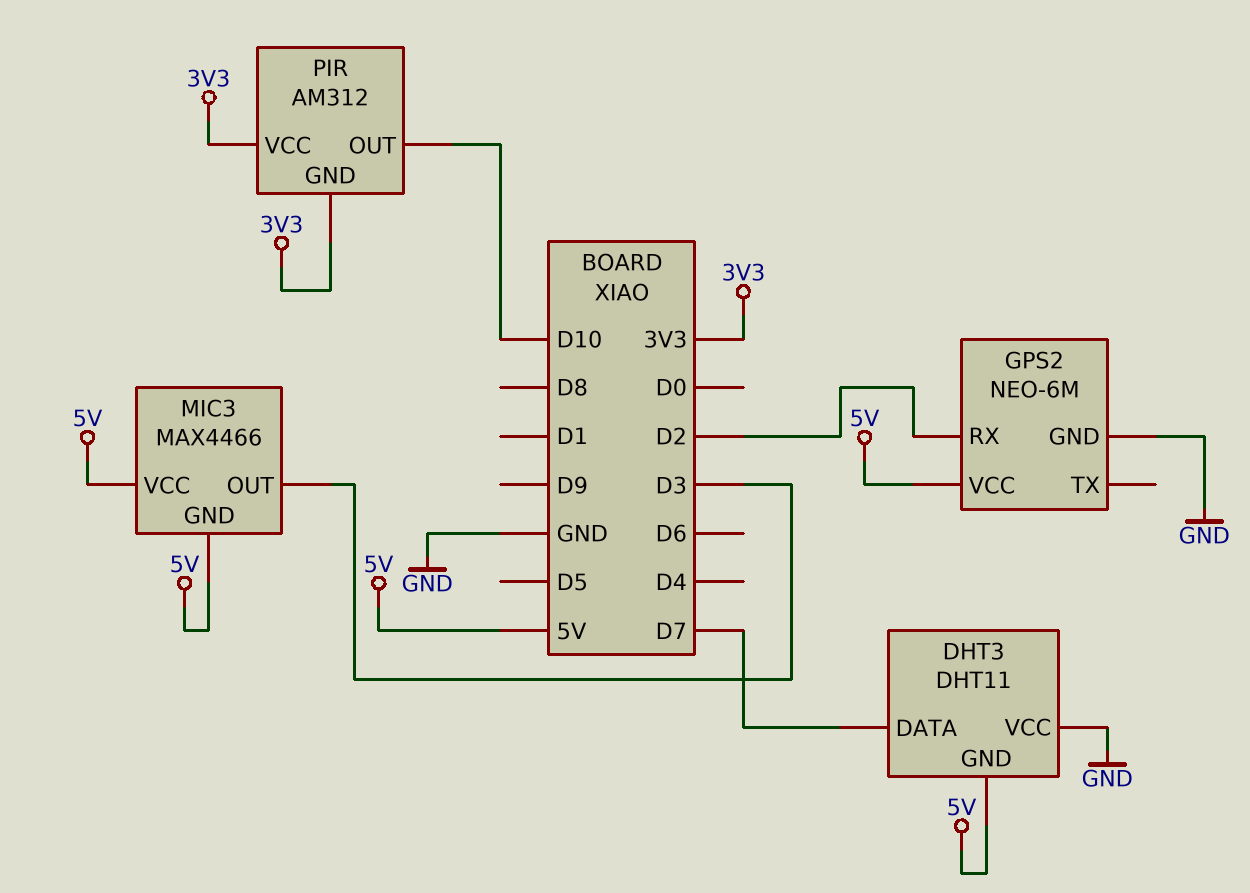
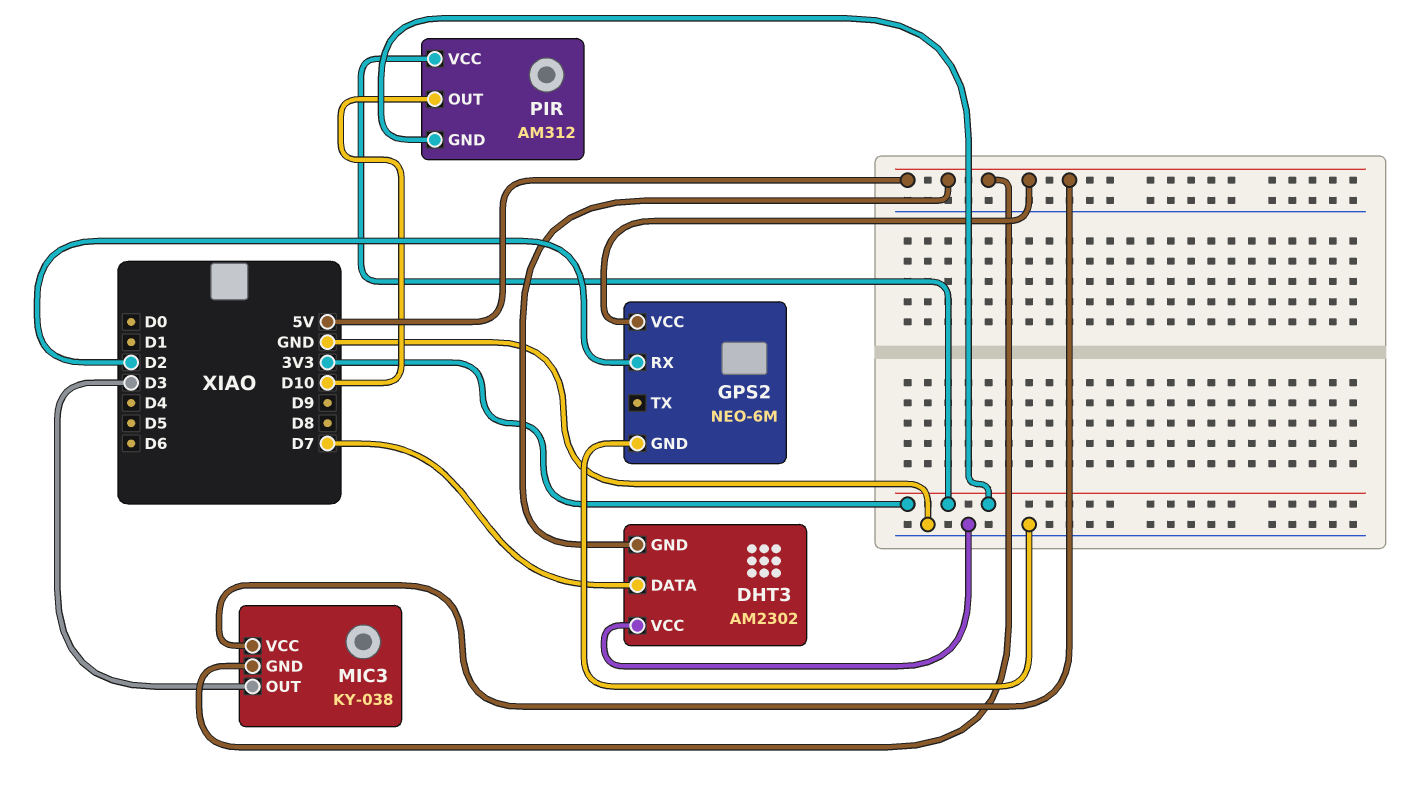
DHT3: DHT11 -> AM2302
MIC3: MAX4466 -> KY-038

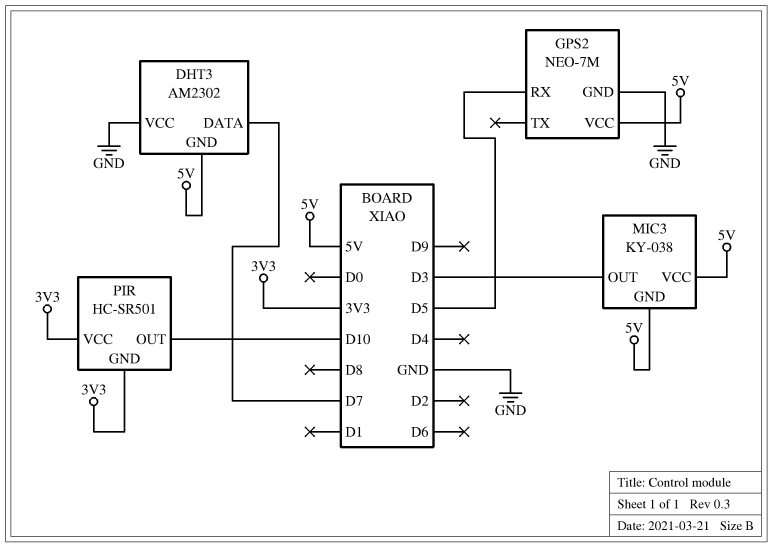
GPS2: NEO-6M -> NEO-7M
GPS2 pin RX: D2 -> D5
PIR: AM312 -> HC-SR501

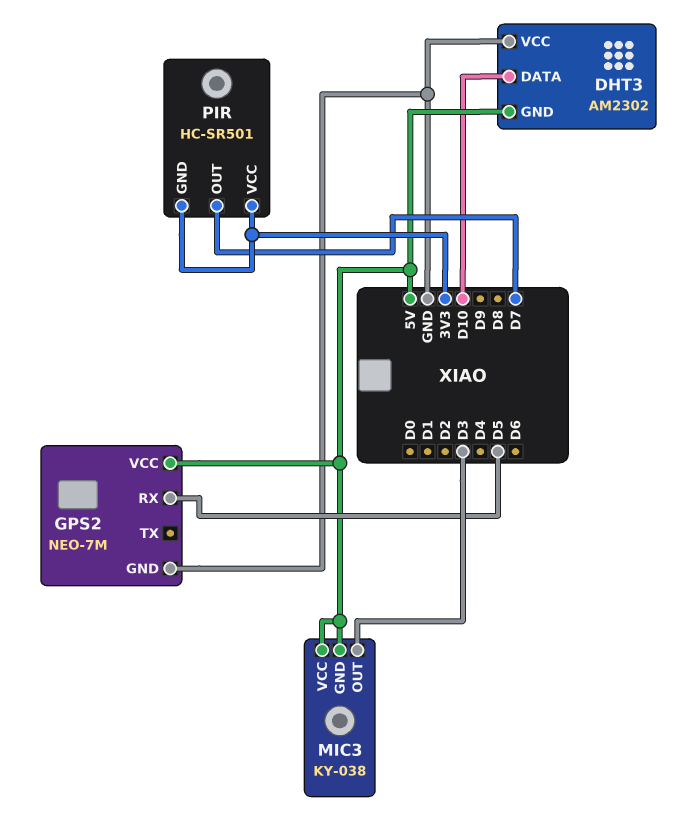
DHT3 pin DATA: D7 -> D10
PIR pin OUT: D10 -> D7

